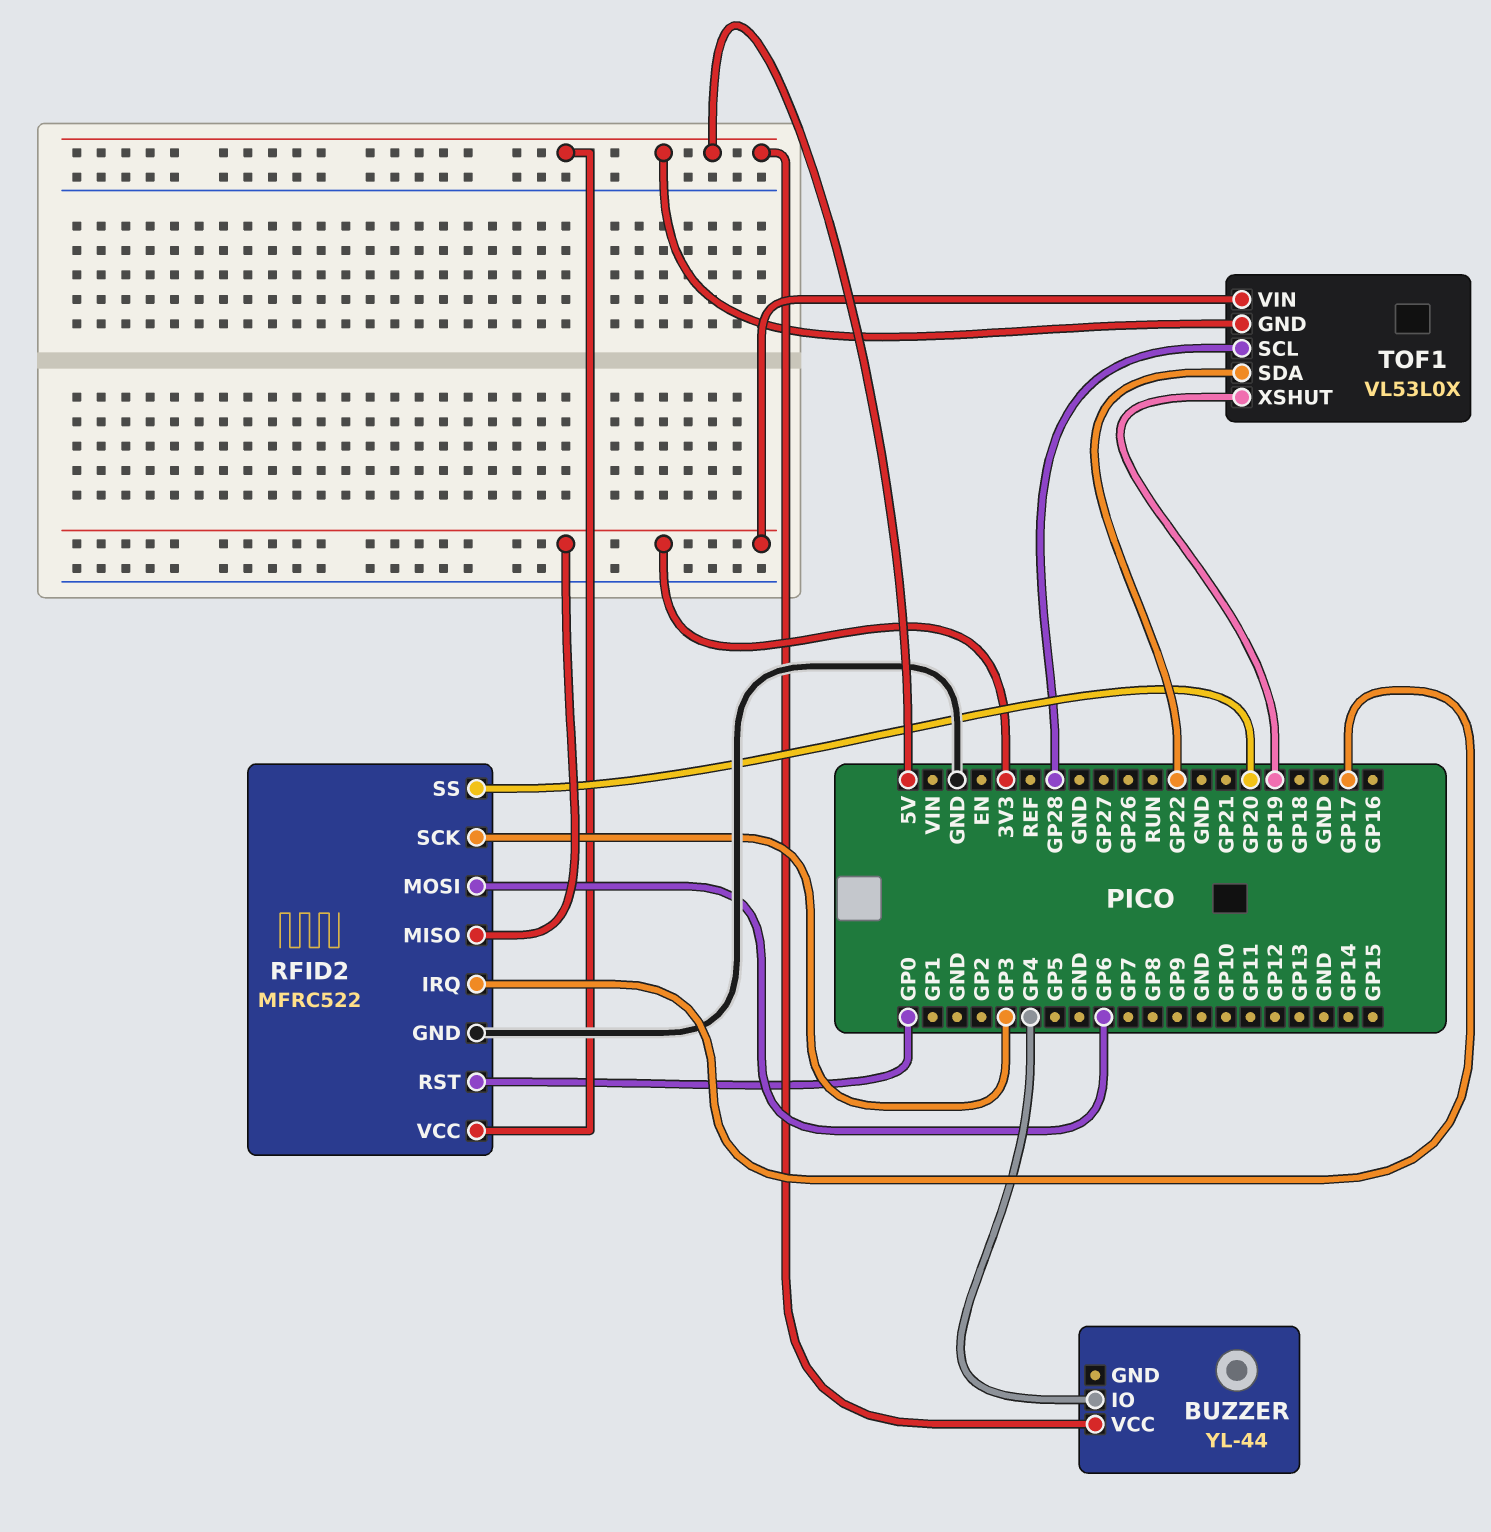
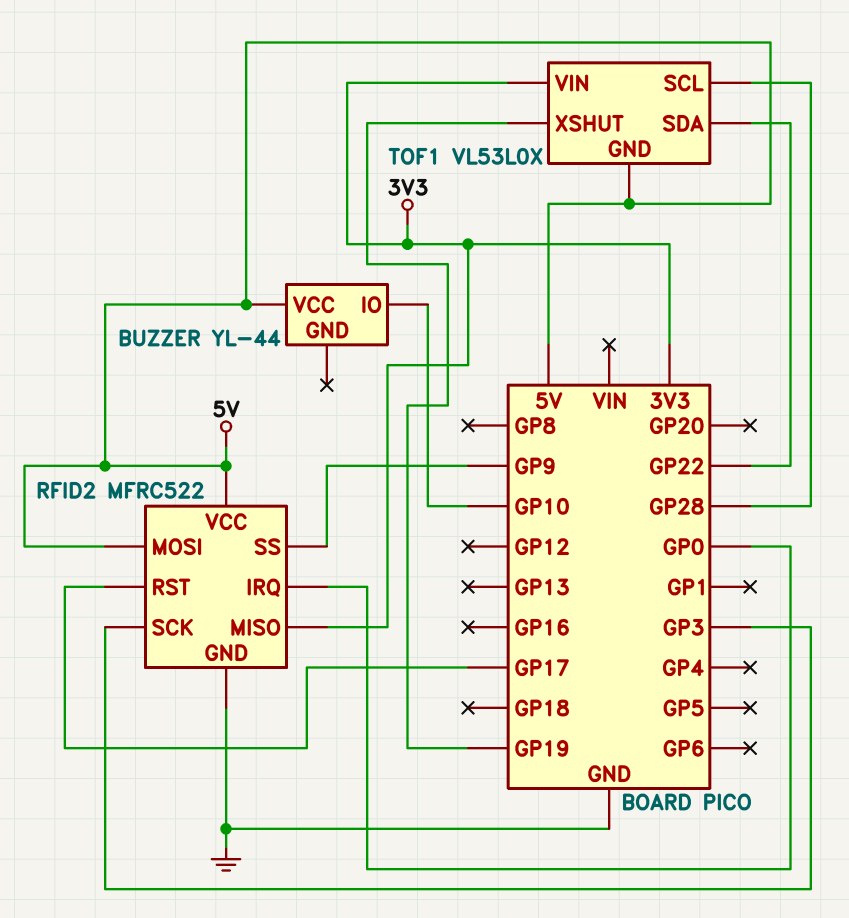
BUZZER pin IO: GP4 -> GP10
RFID2 pin IRQ: GP17 -> GP0
RFID2 pin MOSI: GP6 -> 5V
RFID2 pin RST: GP0 -> GP17
RFID2 pin SS: GP20 -> GP9

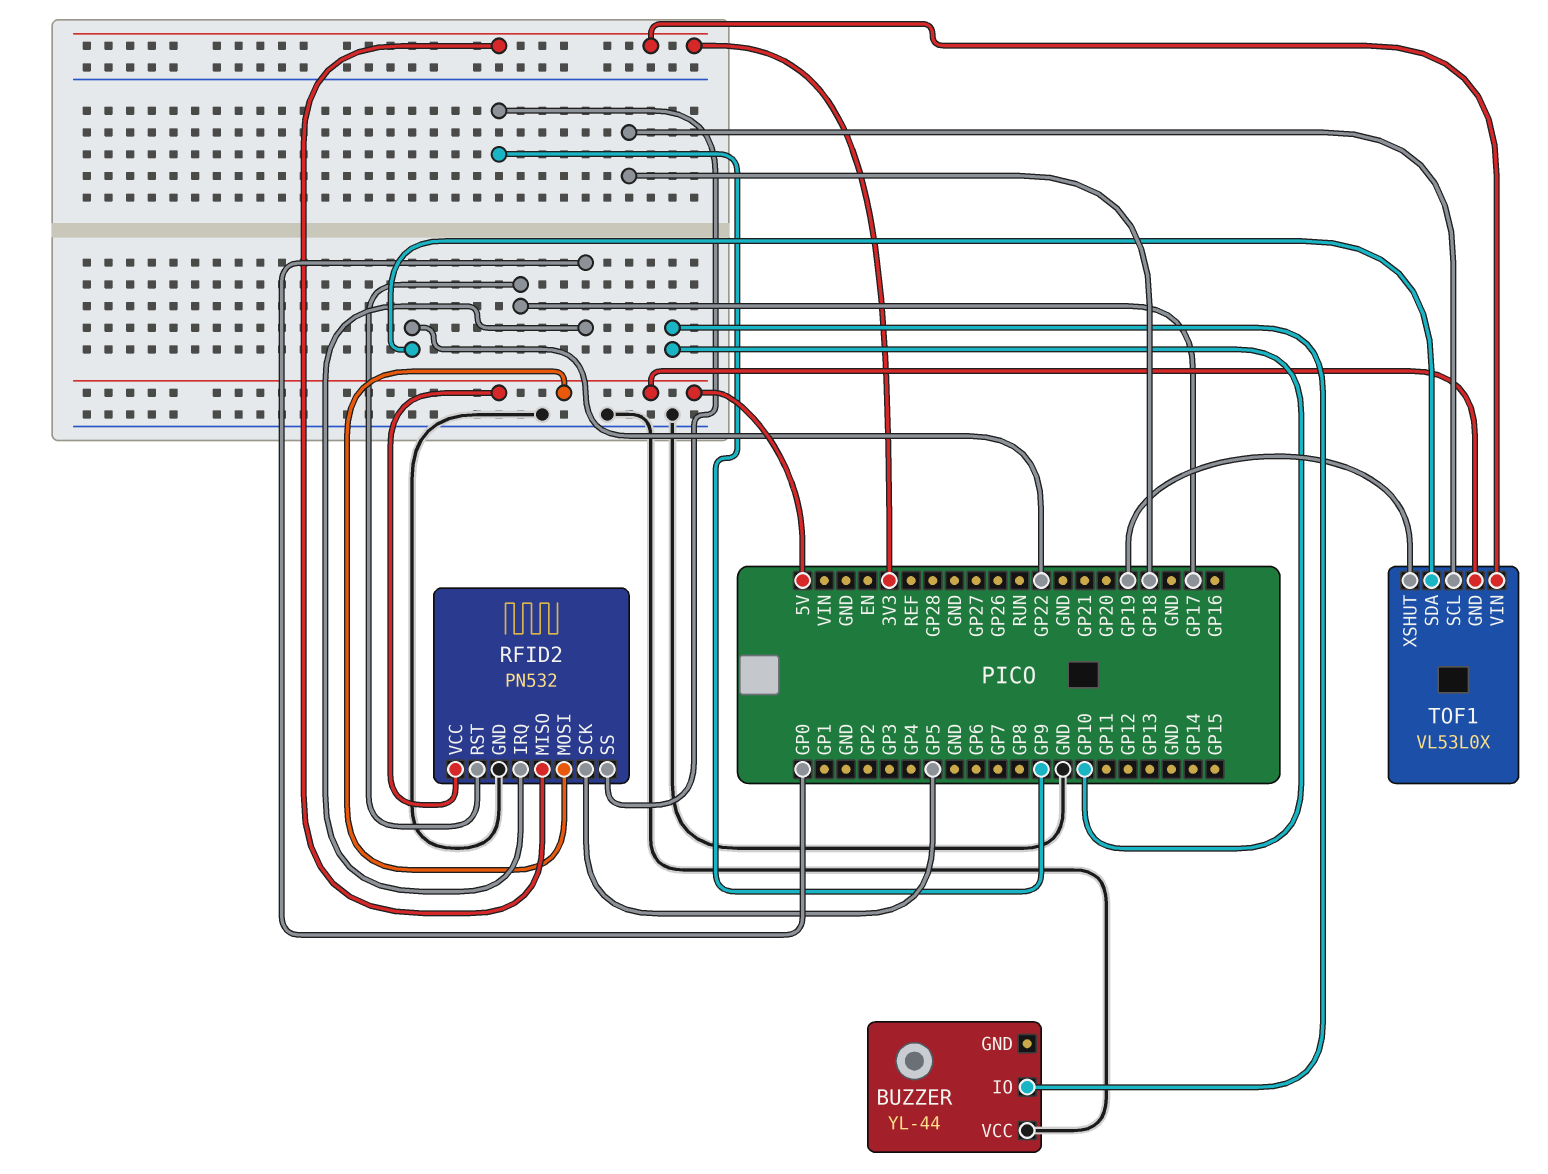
BUZZER pin VCC: 5V -> GND
RFID2: MFRC522 -> PN532
RFID2 pin SCK: GP3 -> GP5
TOF1 pin SCL: GP28 -> GP18

